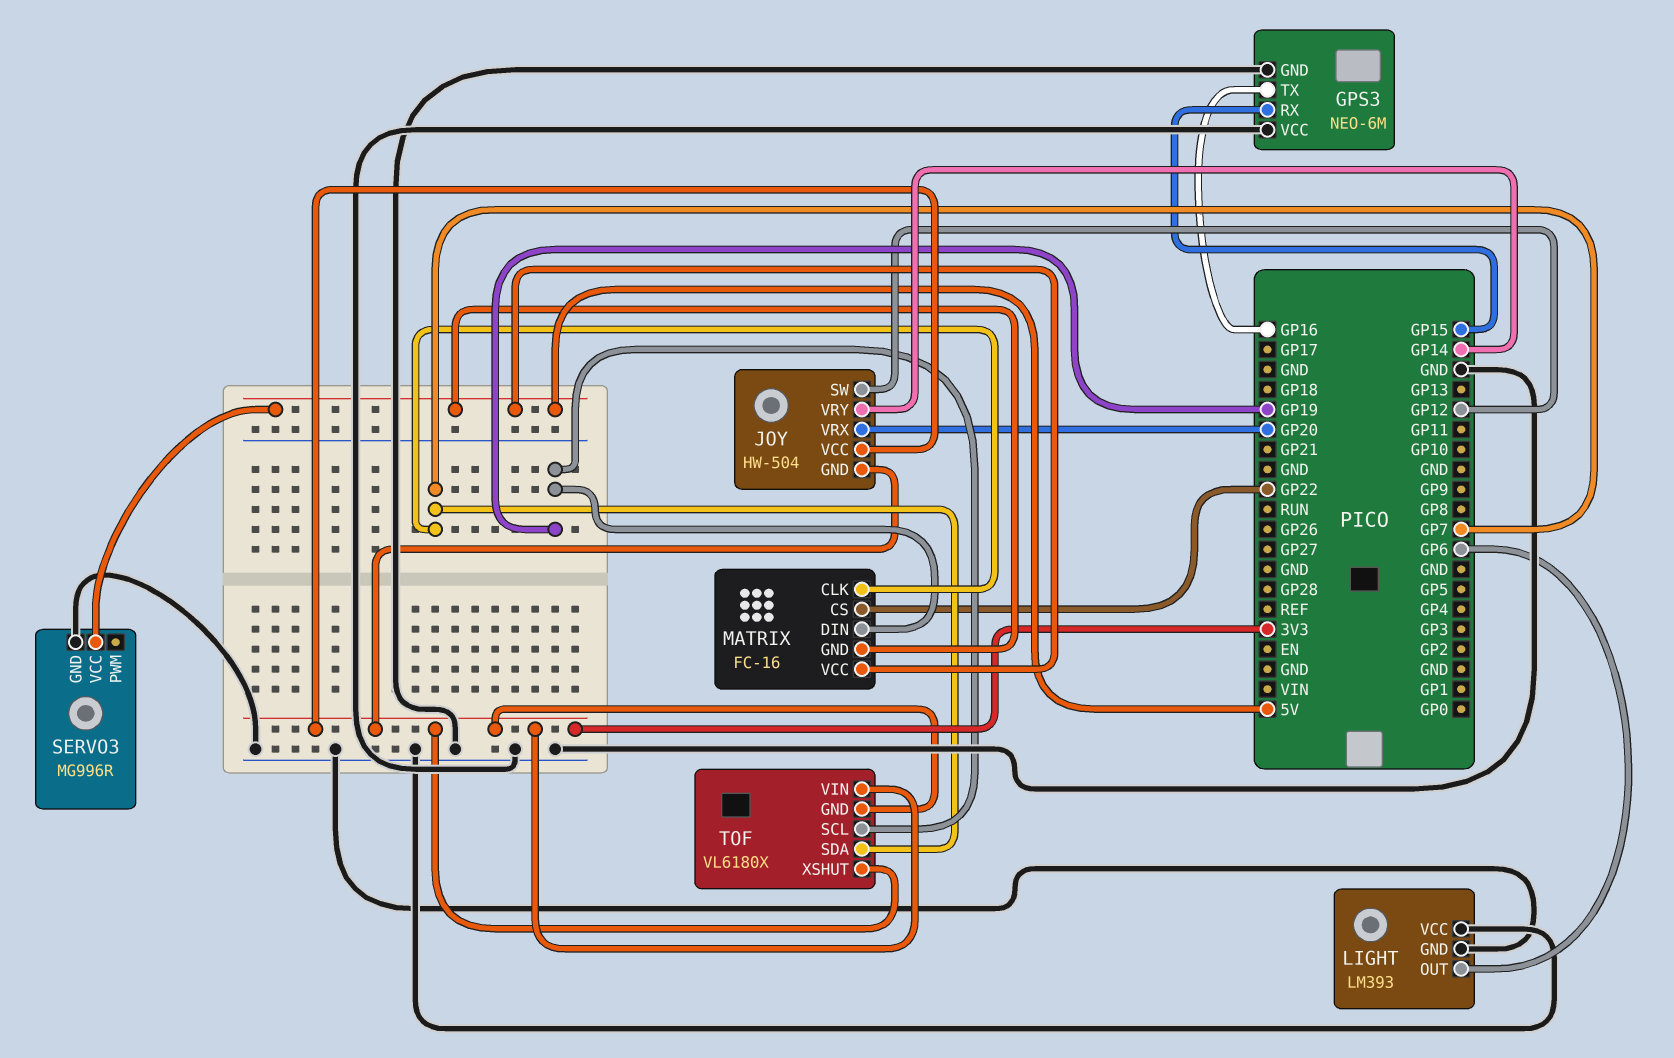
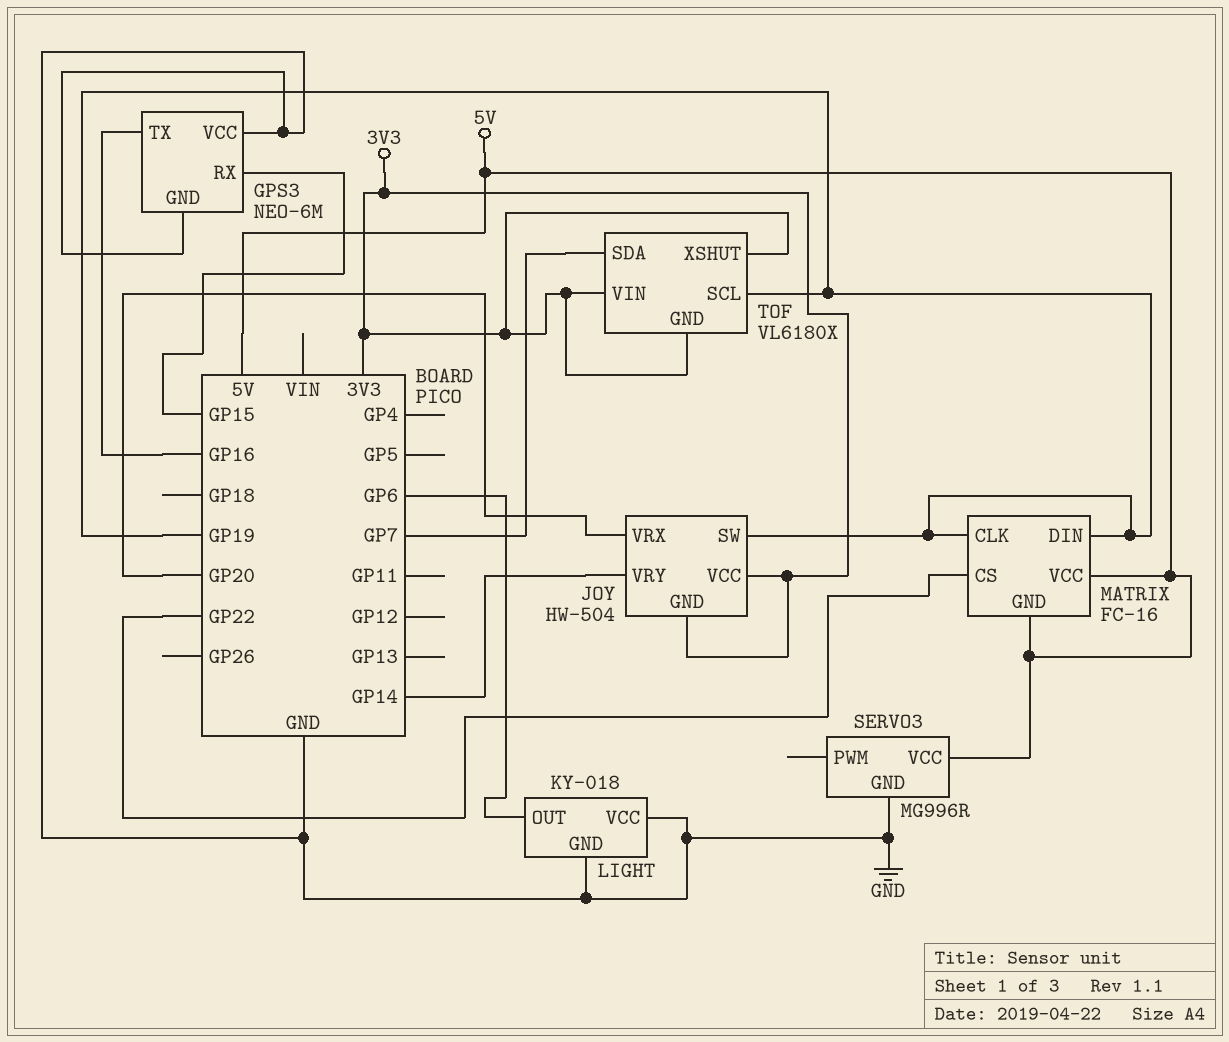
JOY pin SW: GP12 -> GP19
LIGHT: LM393 -> KY-018
MATRIX pin CLK: GP7 -> GP19

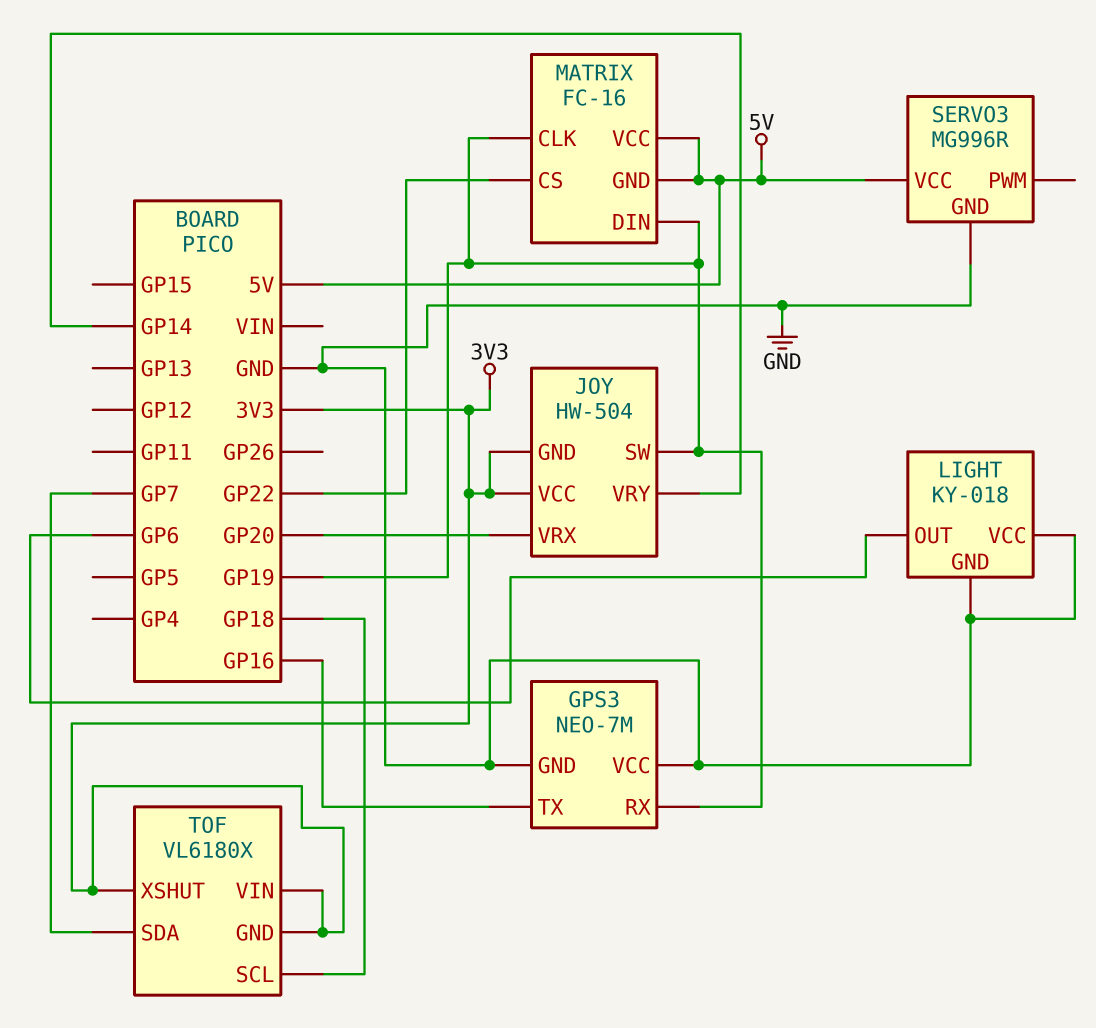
GPS3: NEO-6M -> NEO-7M
GPS3 pin RX: GP15 -> GP19
TOF pin SCL: GP19 -> GP18

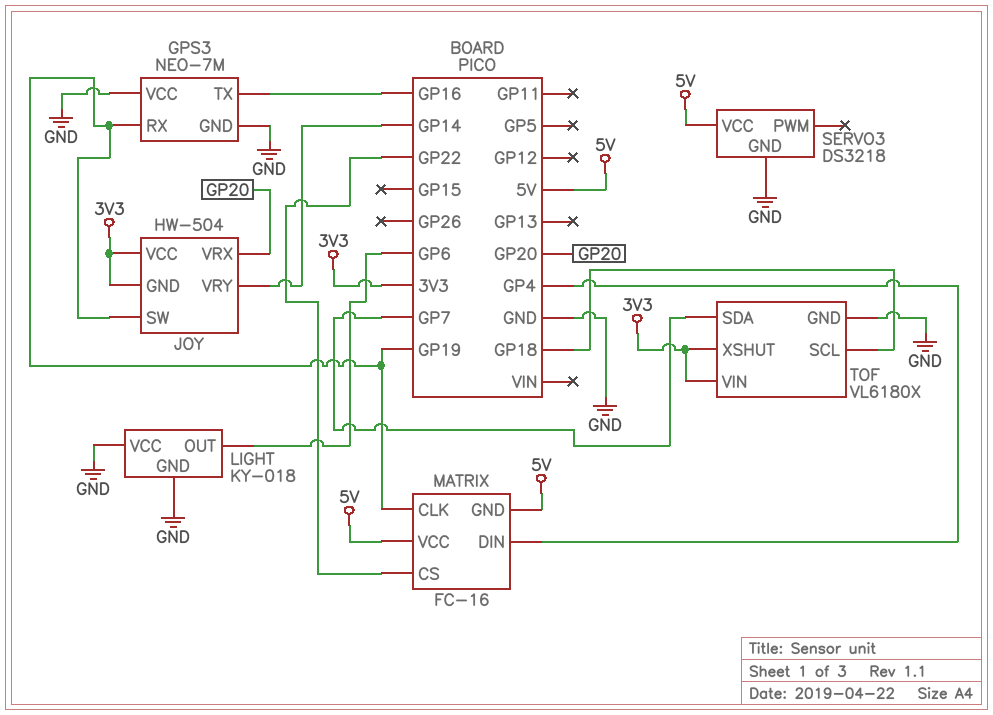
MATRIX pin DIN: GP19 -> GP4
SERVO3: MG996R -> DS3218
TOF pin GND: 3V3 -> GND

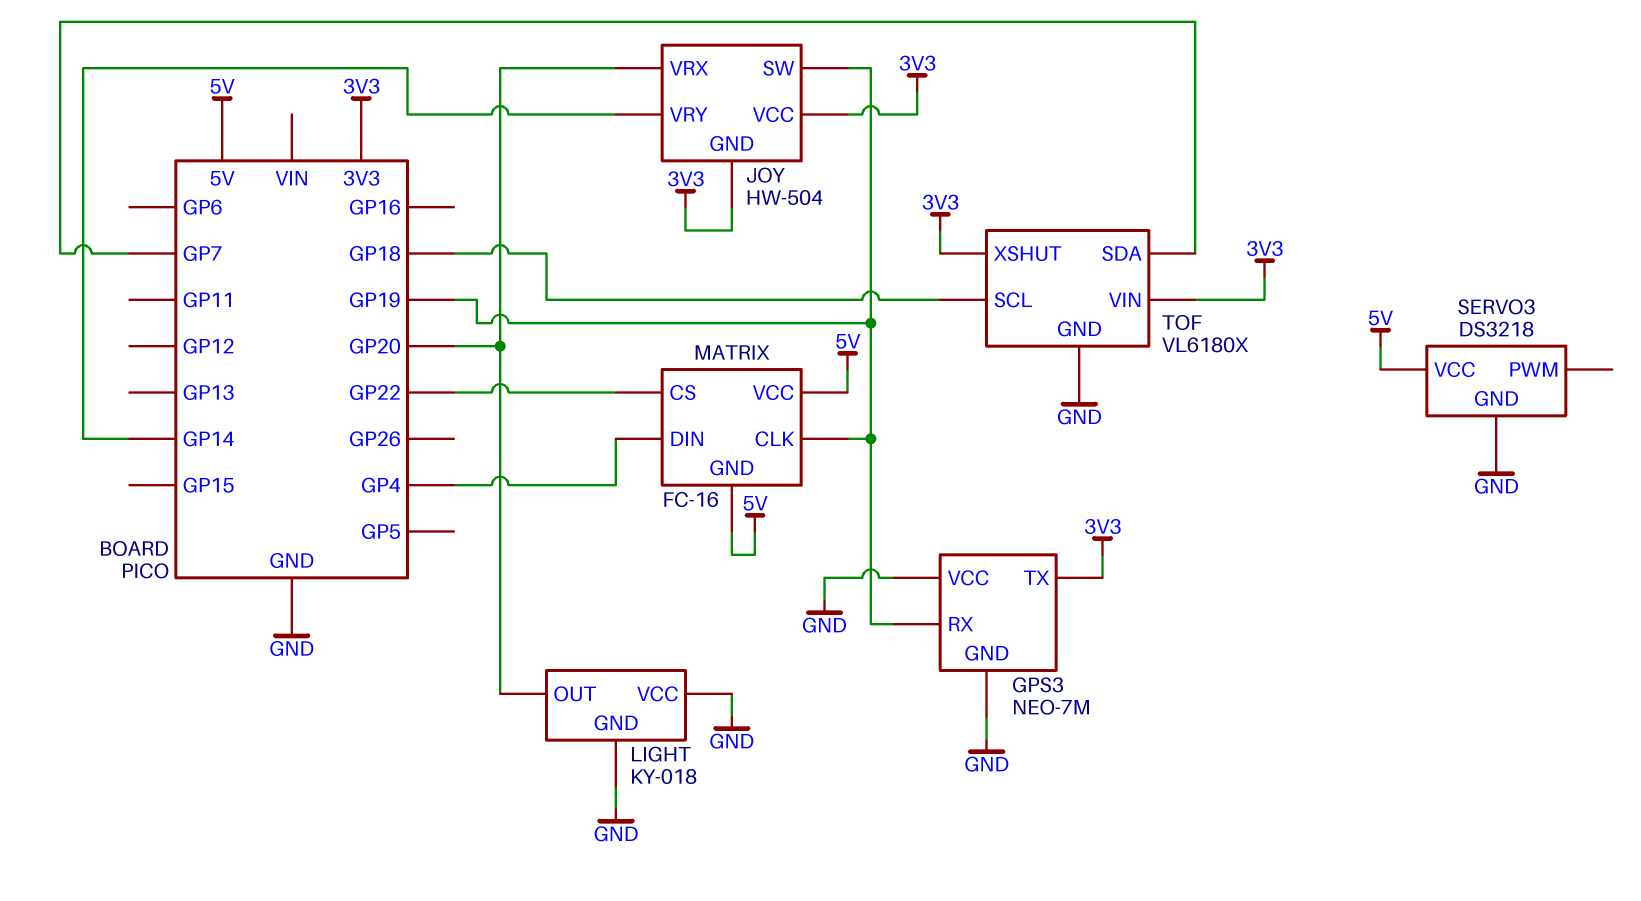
GPS3 pin TX: GP16 -> 3V3
LIGHT pin OUT: GP6 -> GP20

